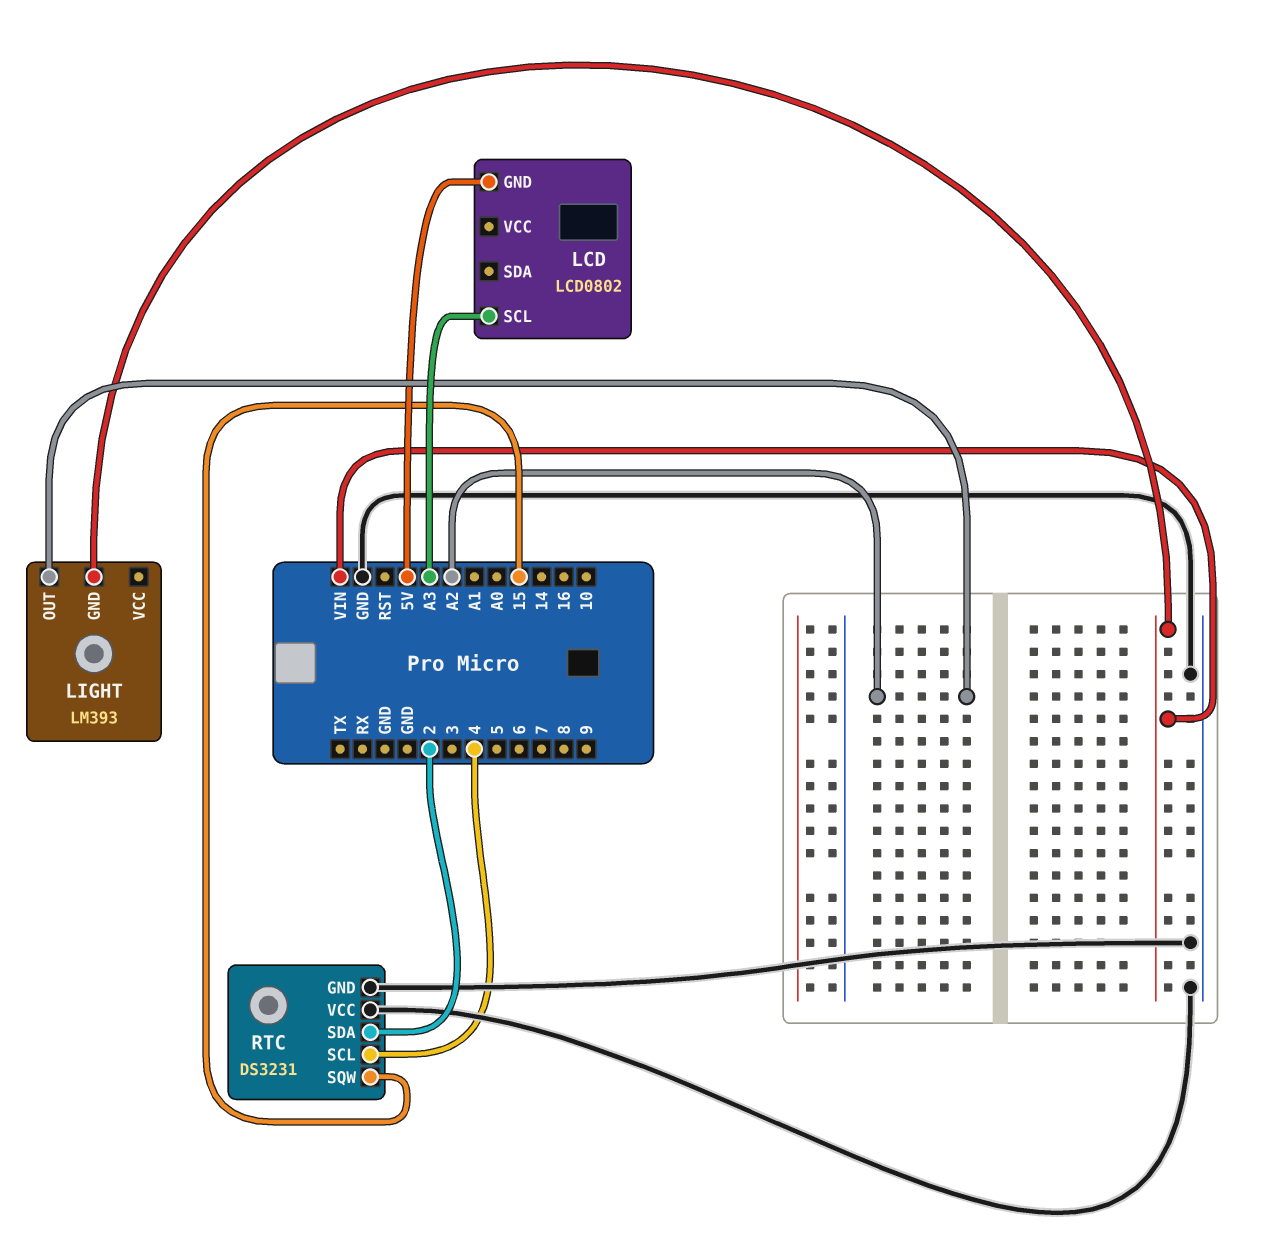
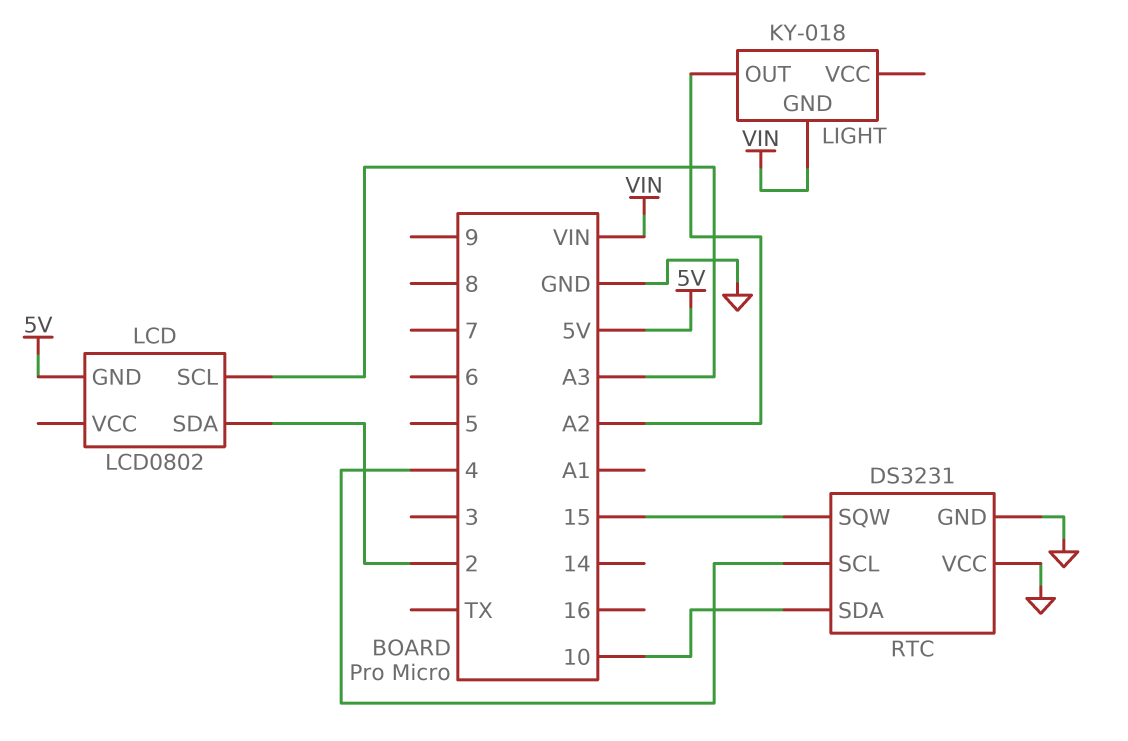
LCD pin SDA: none -> 2
LIGHT: LM393 -> KY-018
RTC pin SDA: 2 -> 10

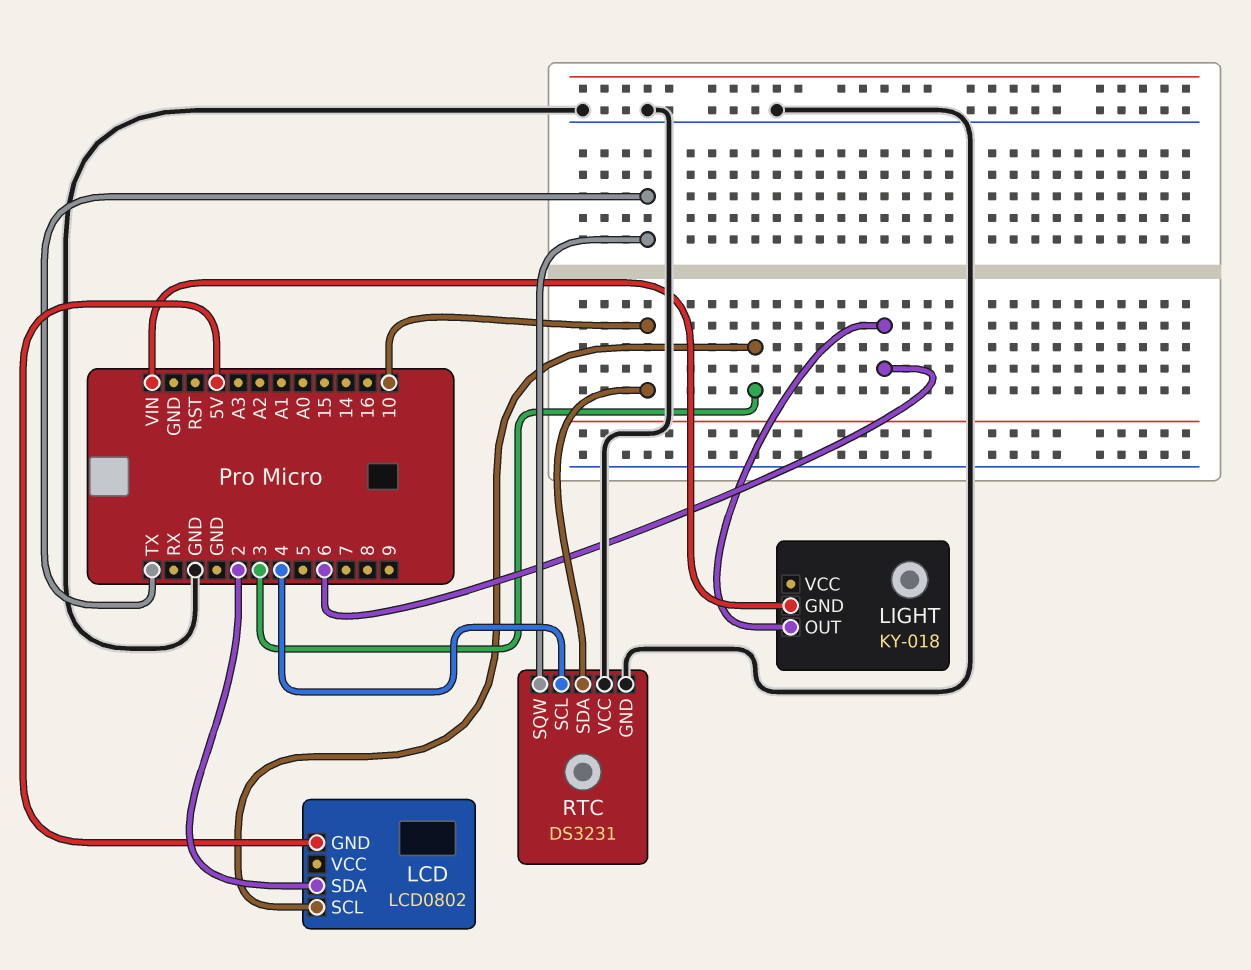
LCD pin SCL: A3 -> 3
LIGHT pin OUT: A2 -> 6
RTC pin SQW: 15 -> TX

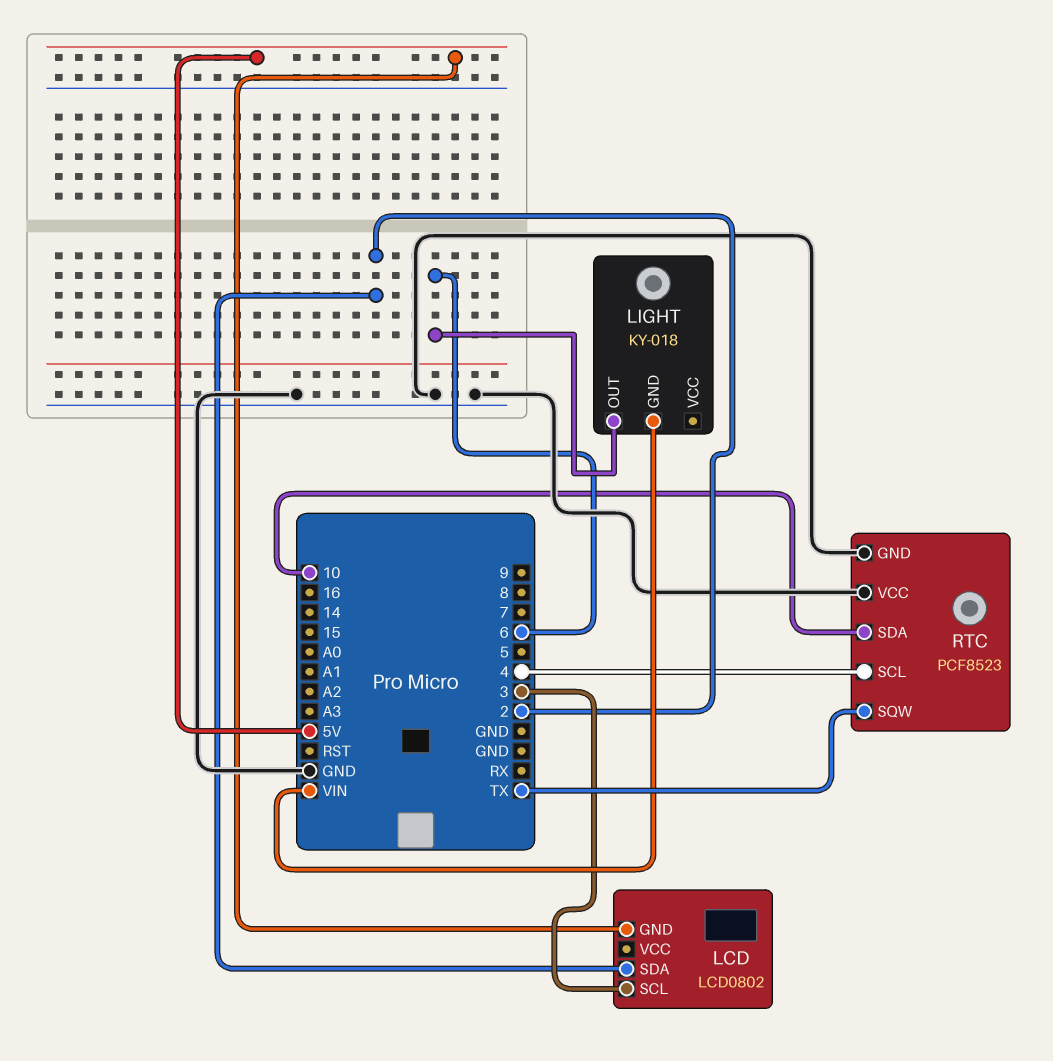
RTC: DS3231 -> PCF8523

